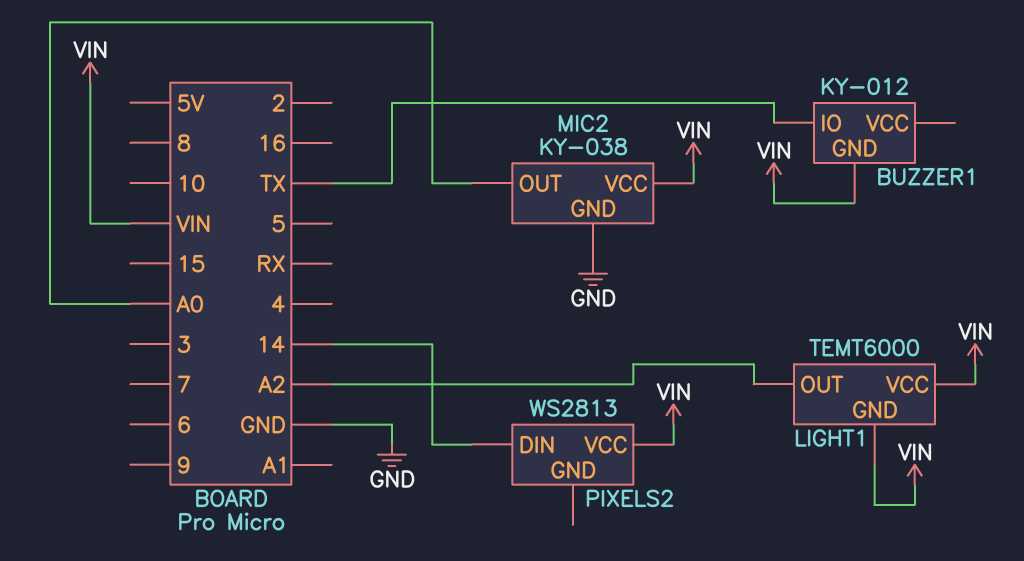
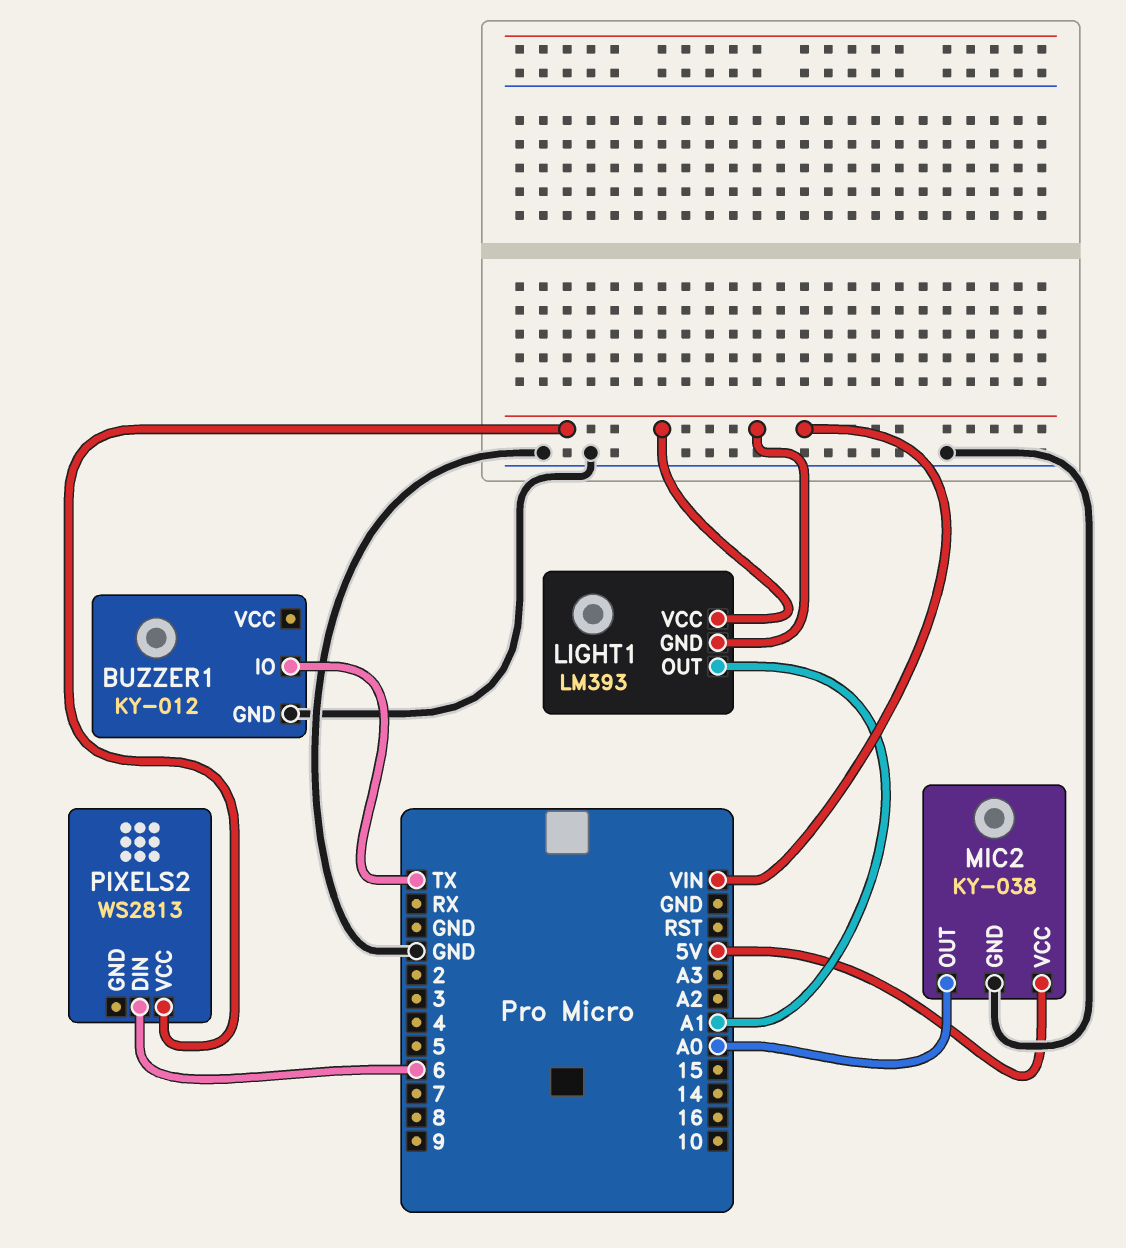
BUZZER1 pin GND: VIN -> GND
LIGHT1: TEMT6000 -> LM393
LIGHT1 pin OUT: A2 -> A1
MIC2 pin VCC: VIN -> 5V
PIXELS2 pin DIN: 14 -> 6

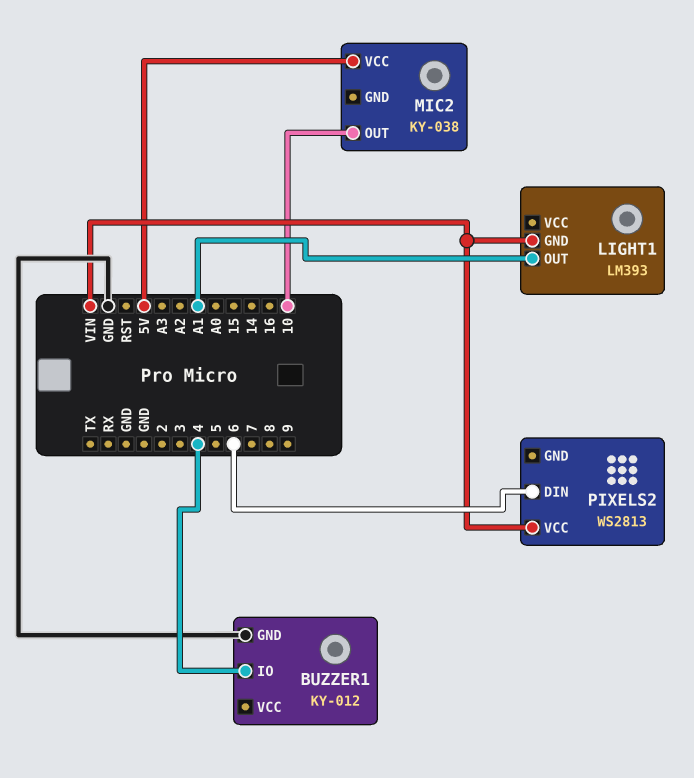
BUZZER1 pin IO: TX -> 4
LIGHT1 pin VCC: VIN -> none
MIC2 pin GND: GND -> none
MIC2 pin OUT: A0 -> 10

